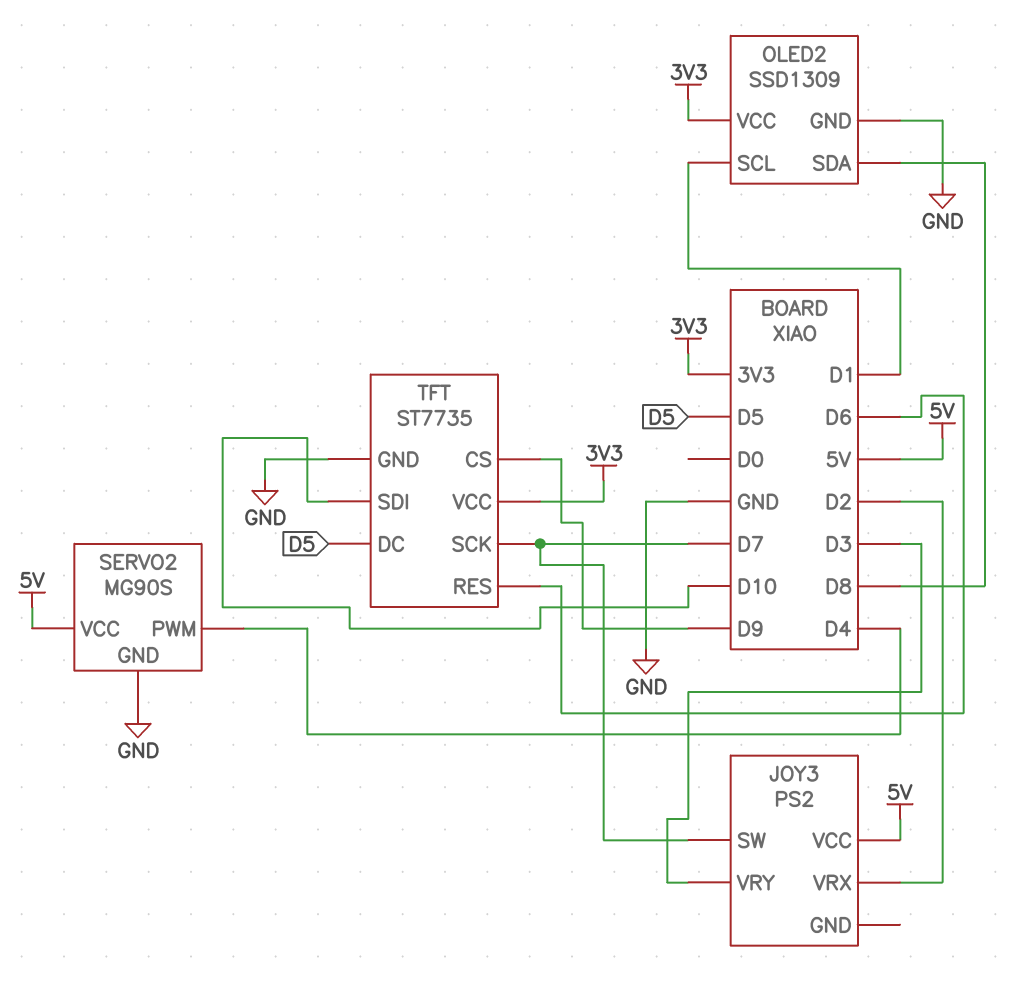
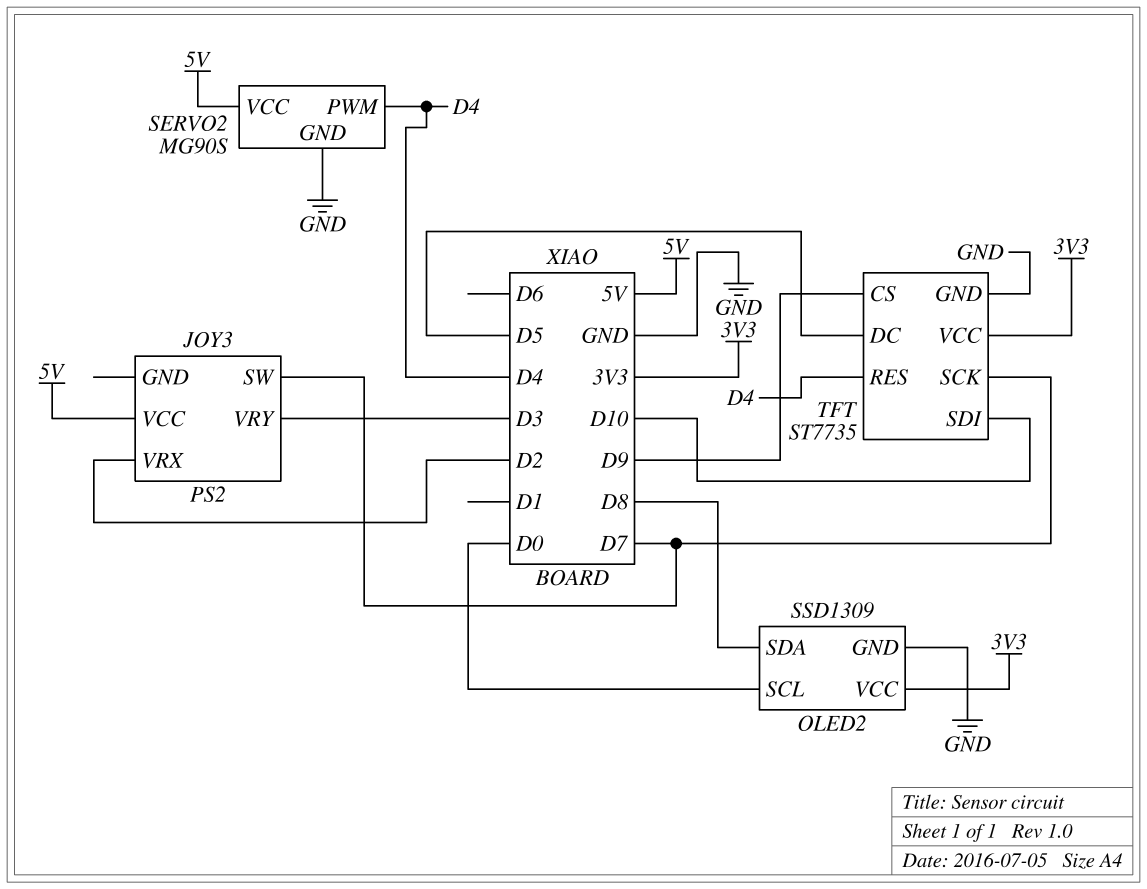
OLED2 pin SCL: D1 -> D0
TFT pin RES: D6 -> D4

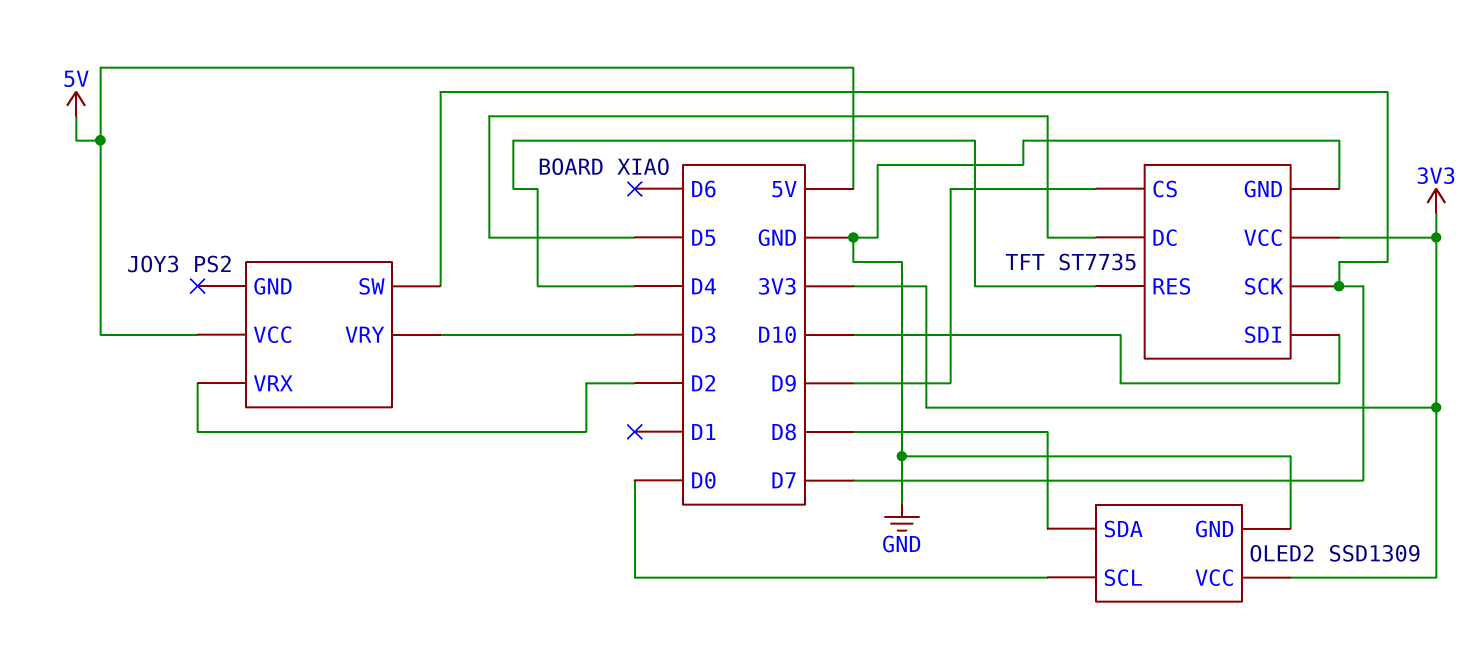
SERVO2: MG90S -> none
SERVO2 pin GND: GND -> none
SERVO2 pin PWM: D4 -> none
SERVO2 pin VCC: 5V -> none

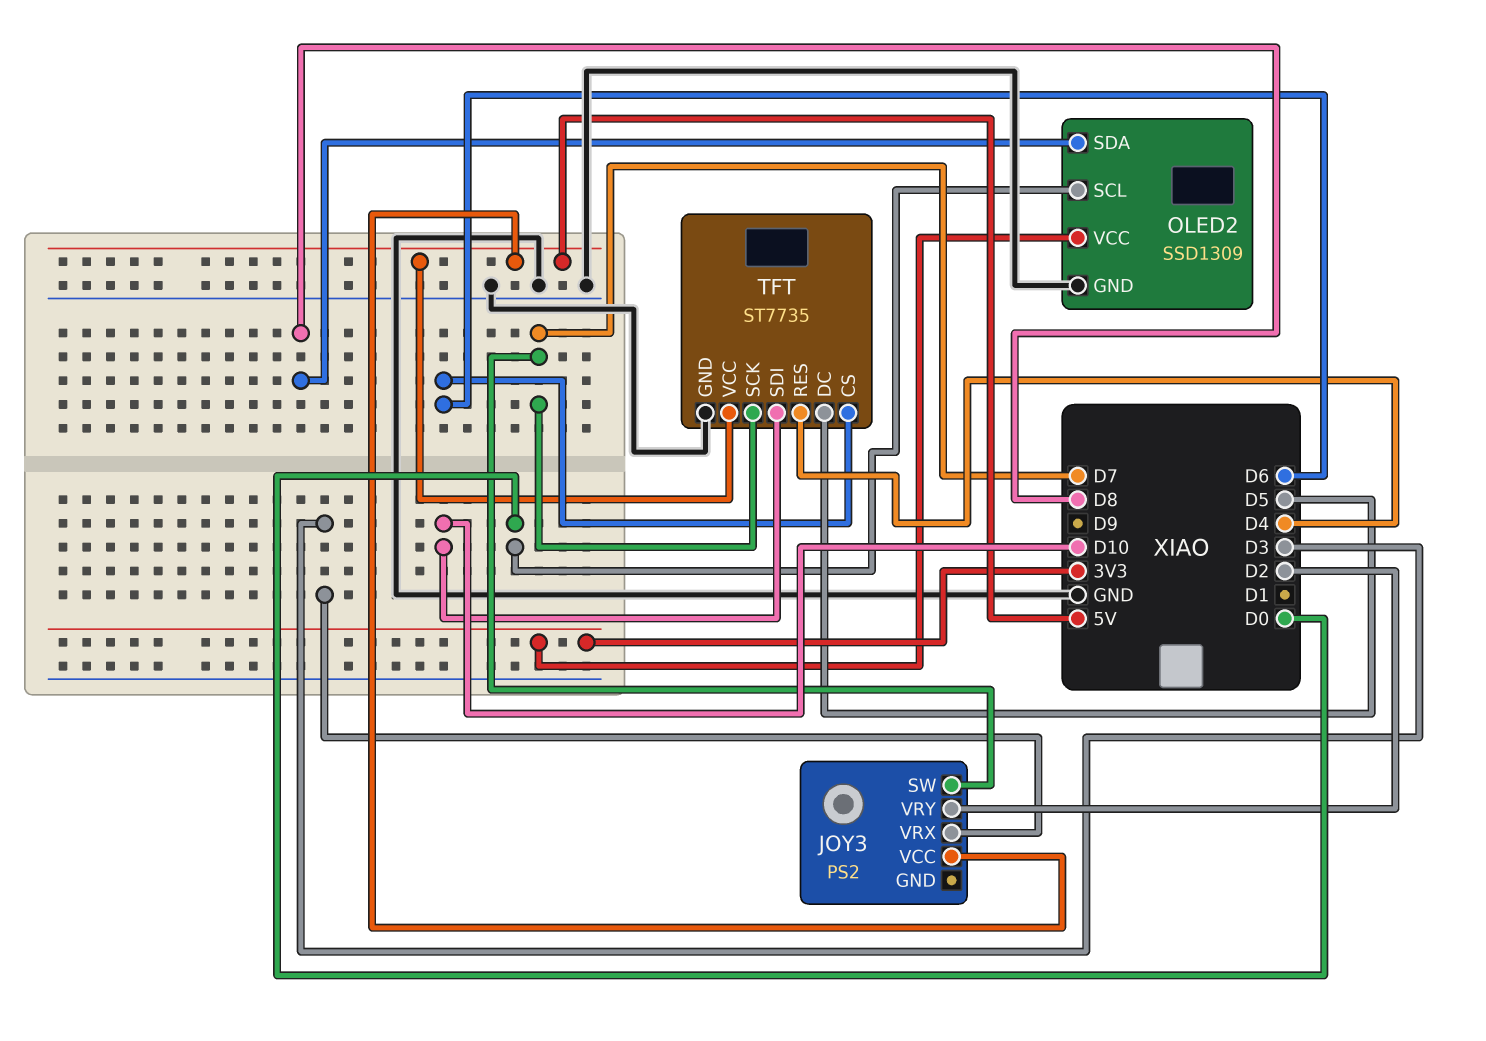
JOY3 pin VRX: D2 -> D3
JOY3 pin VRY: D3 -> D2
TFT pin CS: D9 -> D6
TFT pin VCC: 3V3 -> 5V

